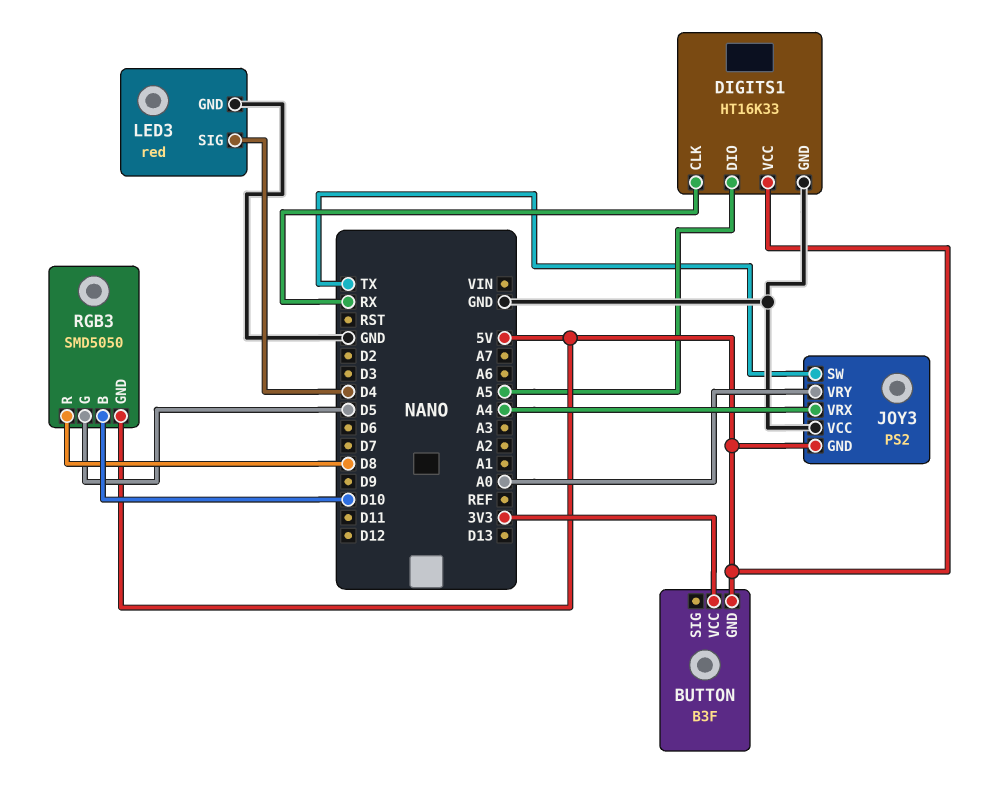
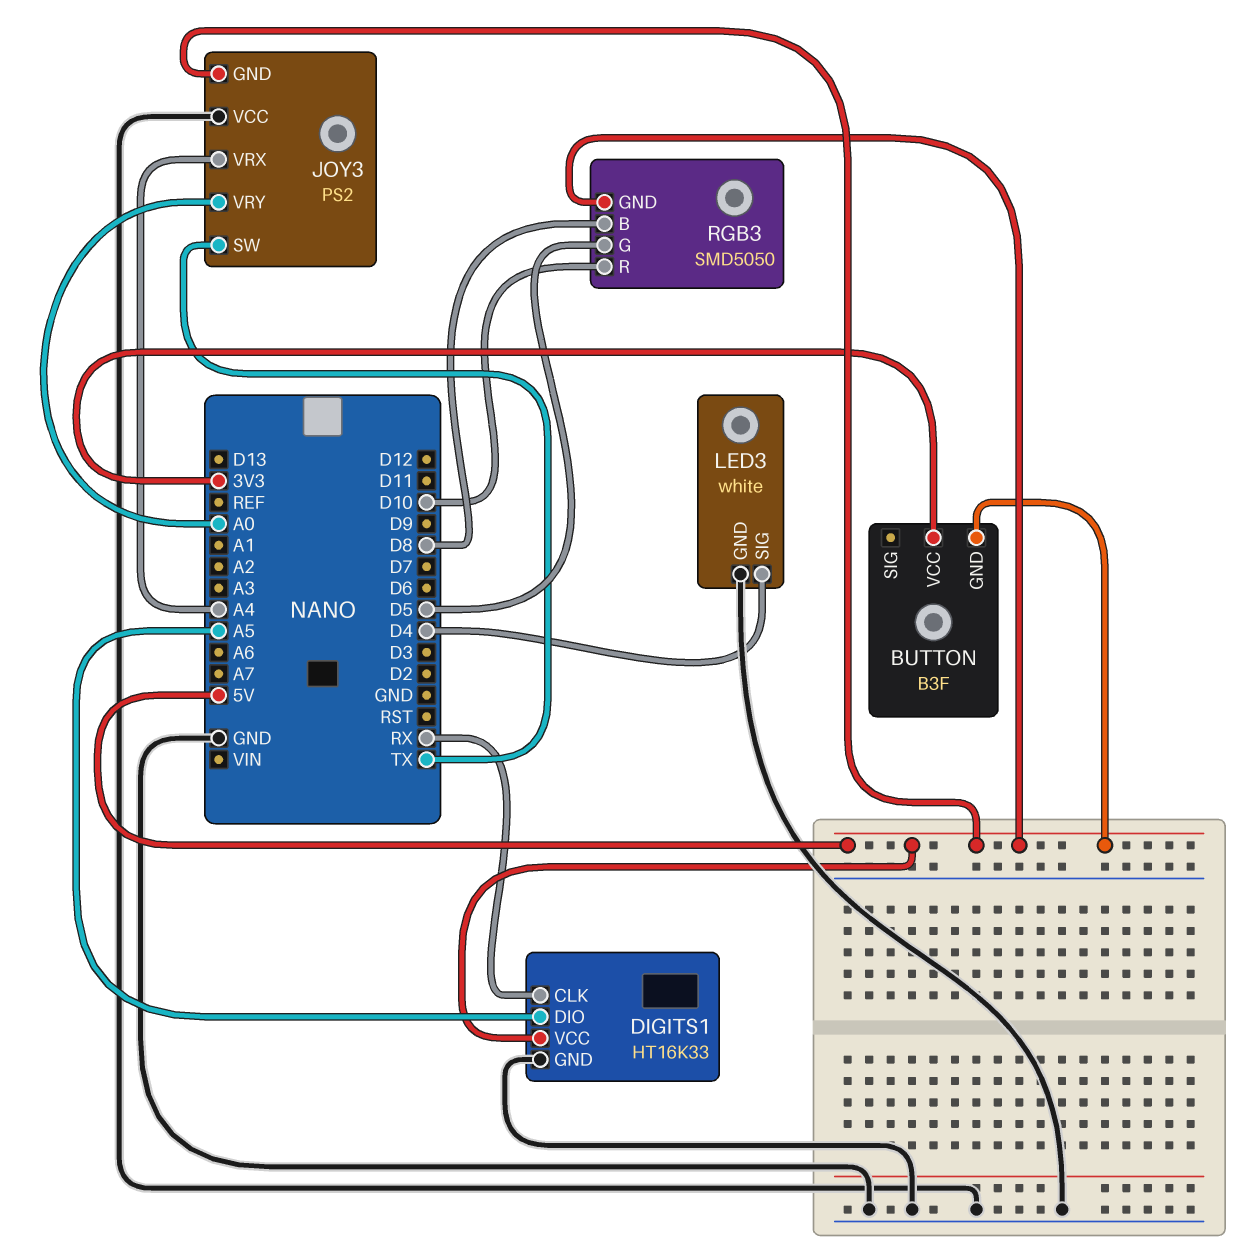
LED3: red -> white
RGB3 pin B: D10 -> D8
RGB3 pin R: D8 -> D10

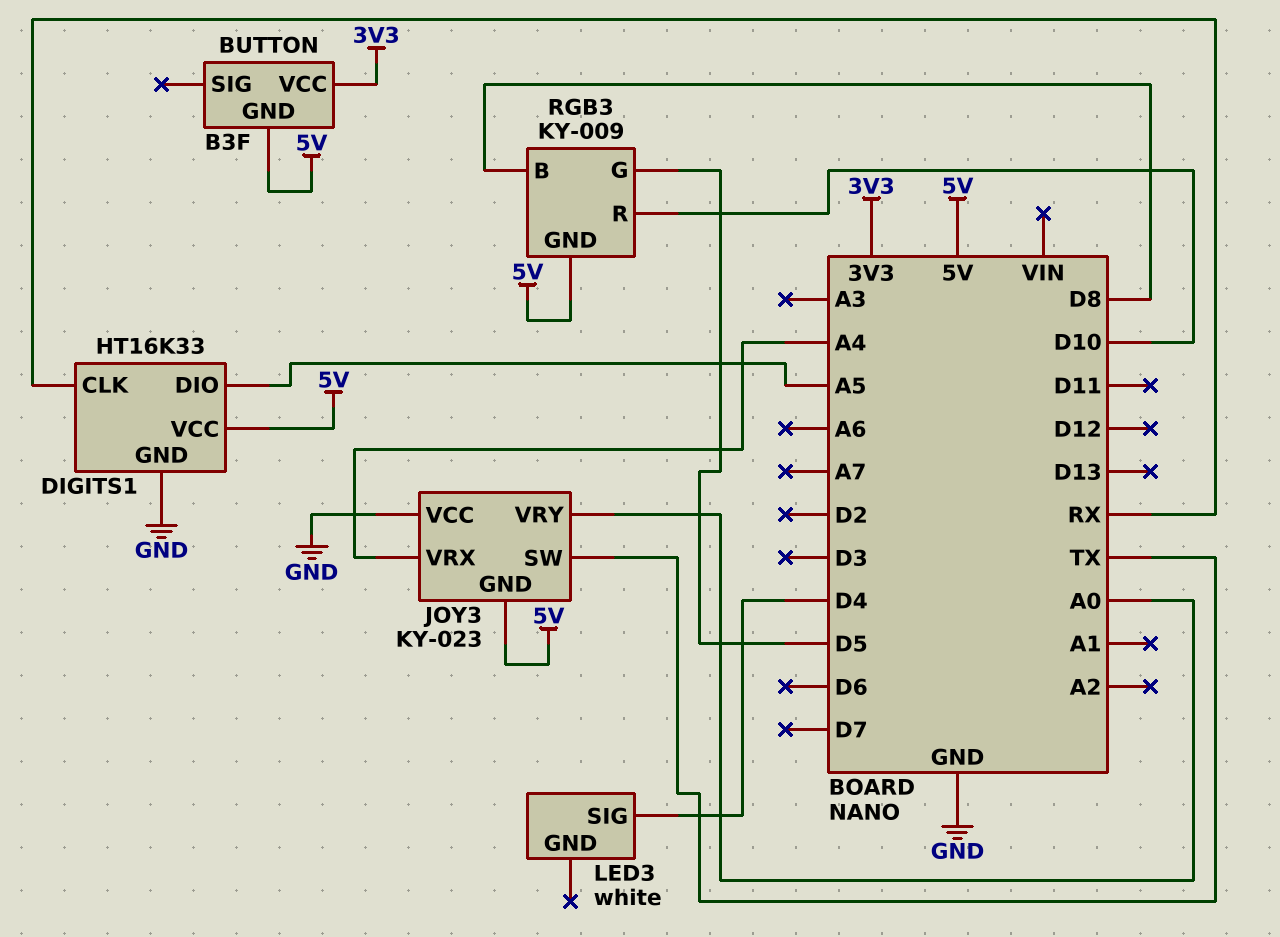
JOY3: PS2 -> KY-023
LED3 pin GND: GND -> none
RGB3: SMD5050 -> KY-009

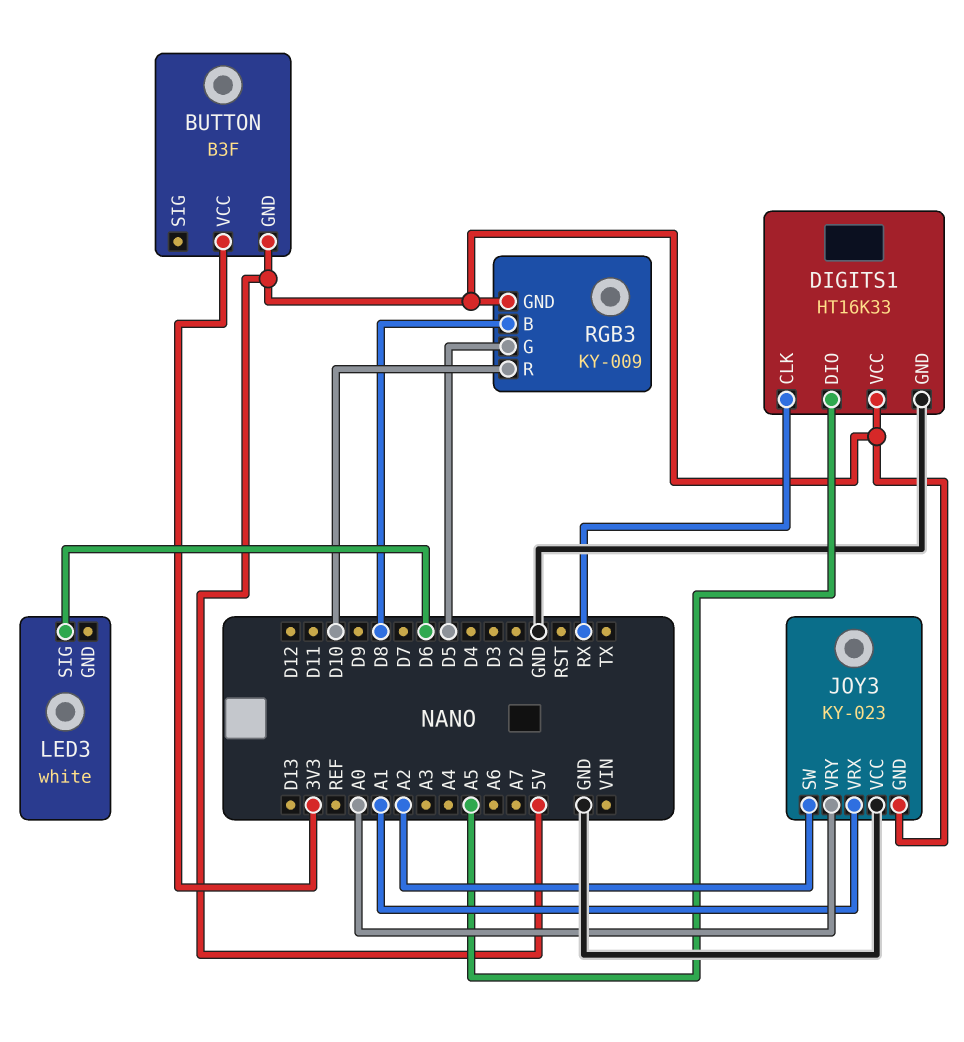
JOY3 pin SW: TX -> A2
JOY3 pin VRX: A4 -> A1
LED3 pin SIG: D4 -> D6

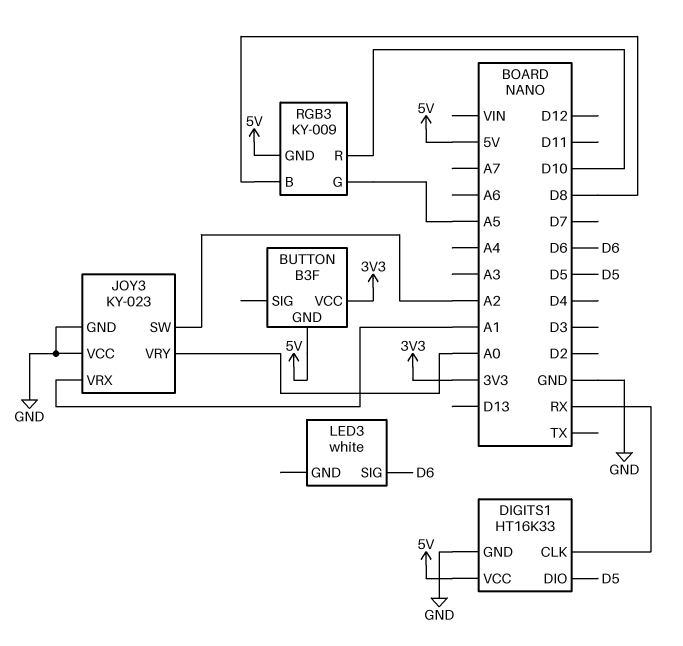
DIGITS1 pin DIO: A5 -> D5
JOY3 pin GND: 5V -> GND
RGB3 pin G: D5 -> A5

